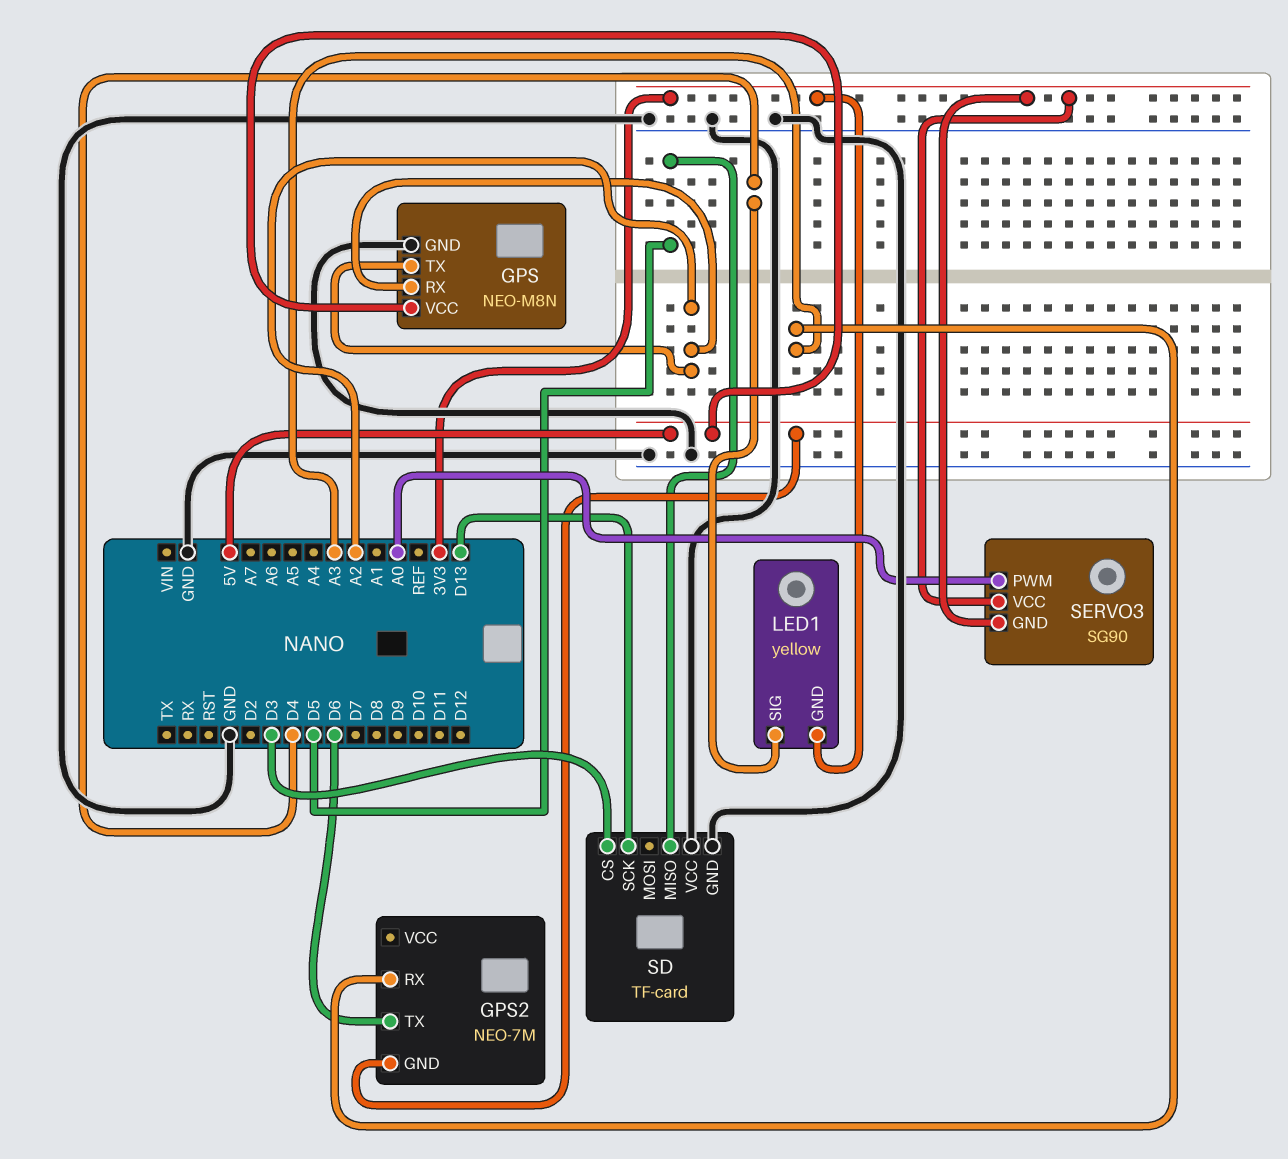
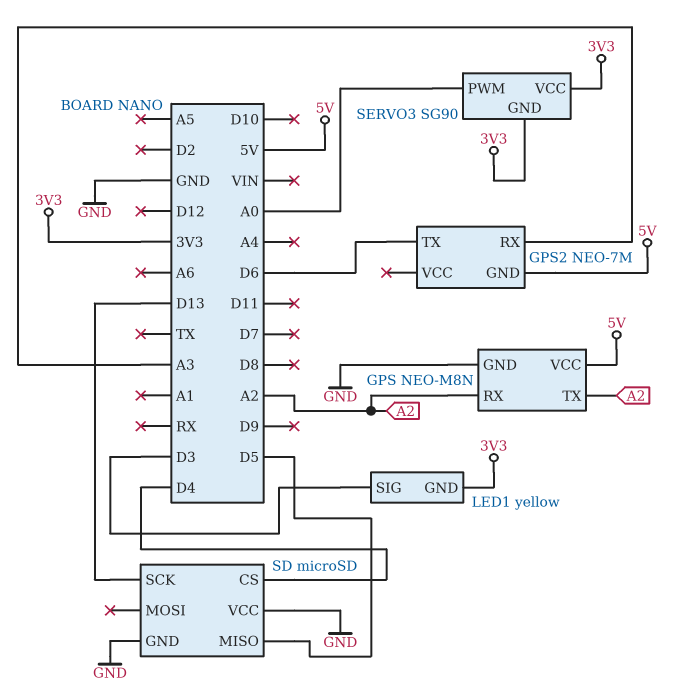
LED1 pin SIG: D4 -> D3
SD: TF-card -> microSD
SD pin CS: D3 -> D4

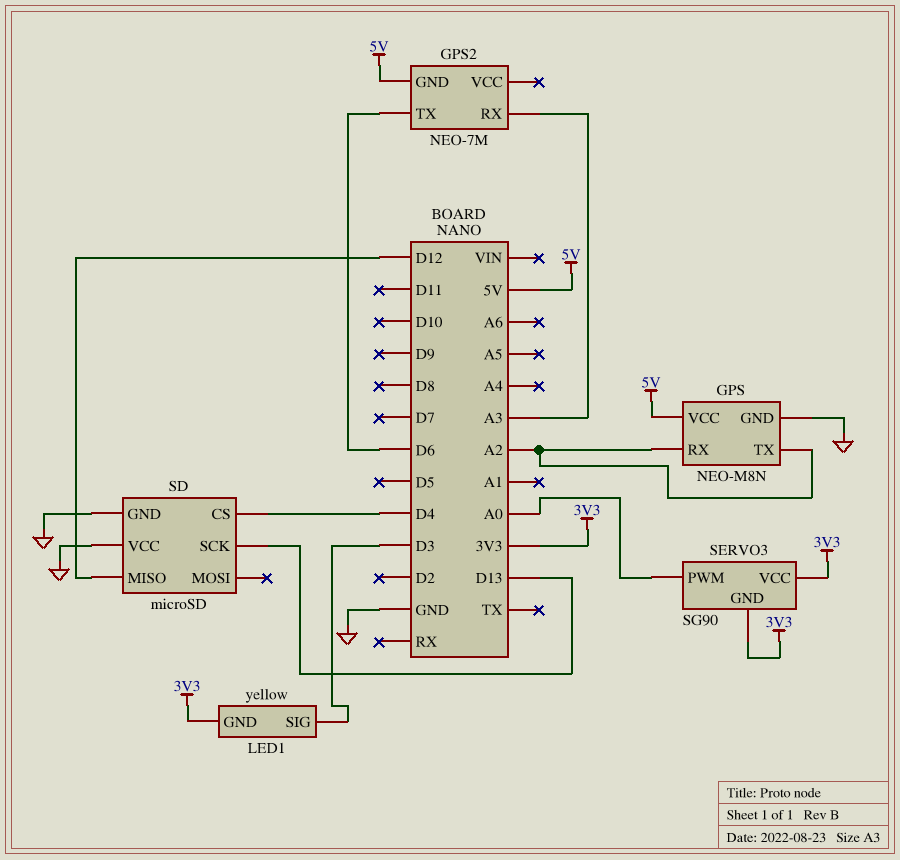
SD pin MISO: D5 -> D12

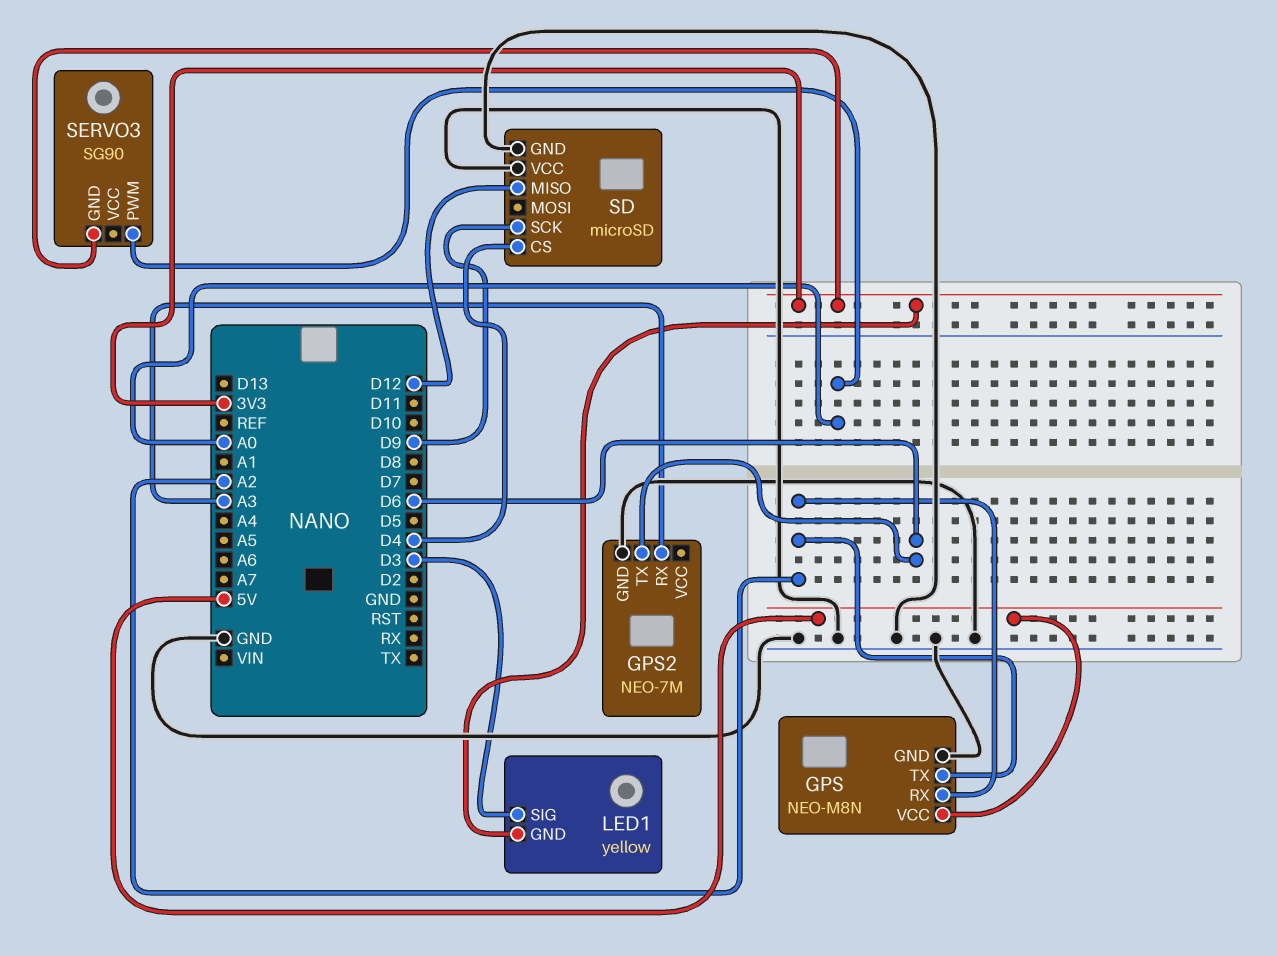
GPS2 pin GND: 5V -> GND
SD pin SCK: D13 -> D9
SERVO3 pin VCC: 3V3 -> none

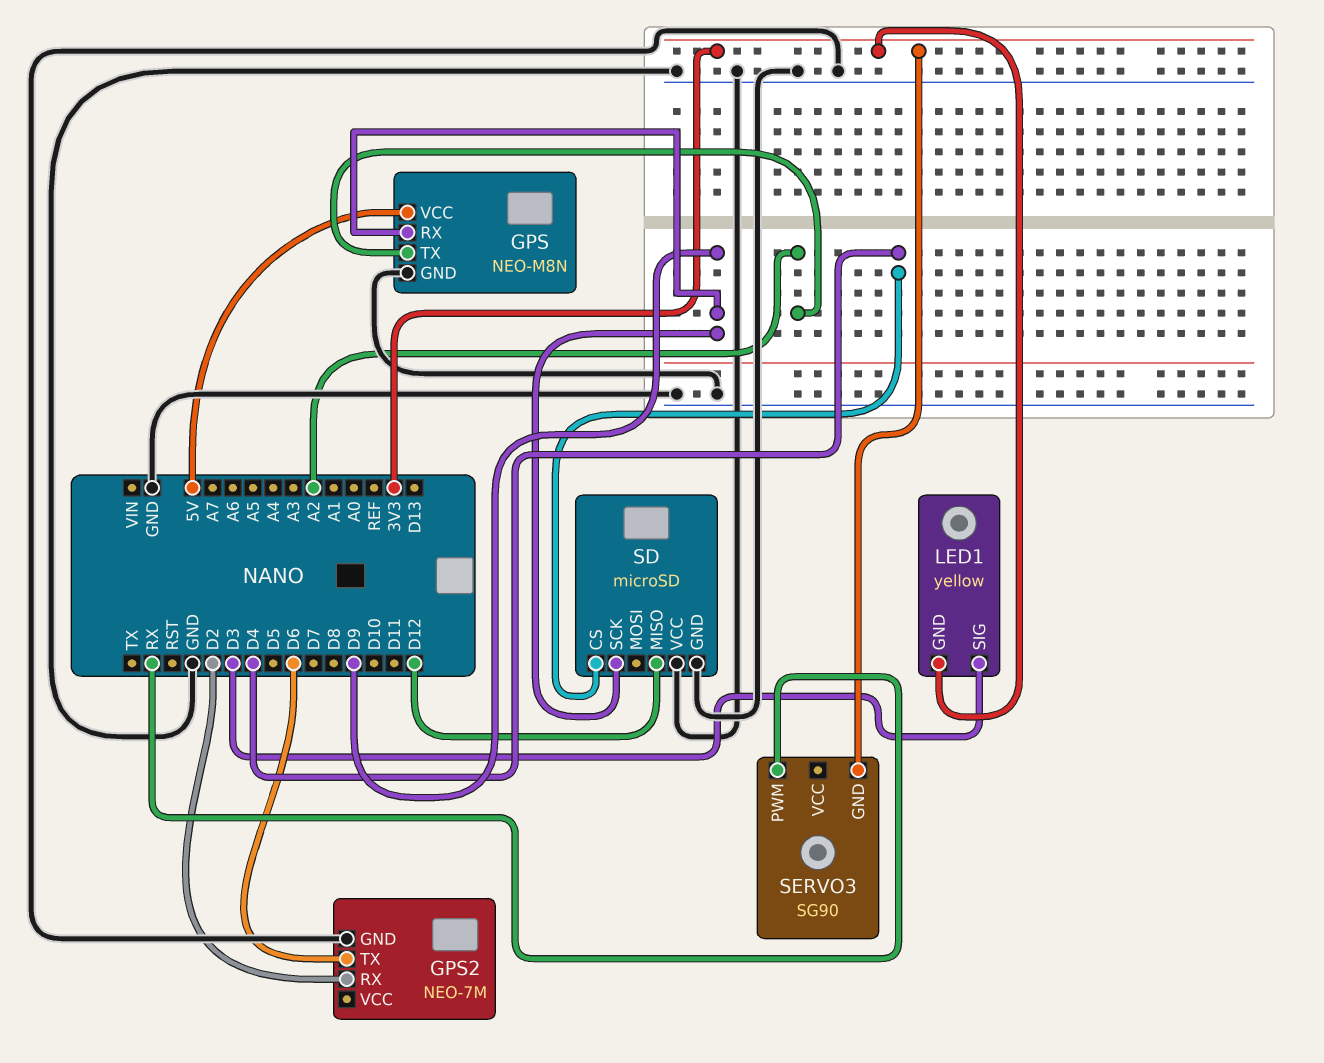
GPS pin RX: A2 -> D9
GPS2 pin RX: A3 -> D2
SERVO3 pin PWM: A0 -> RX

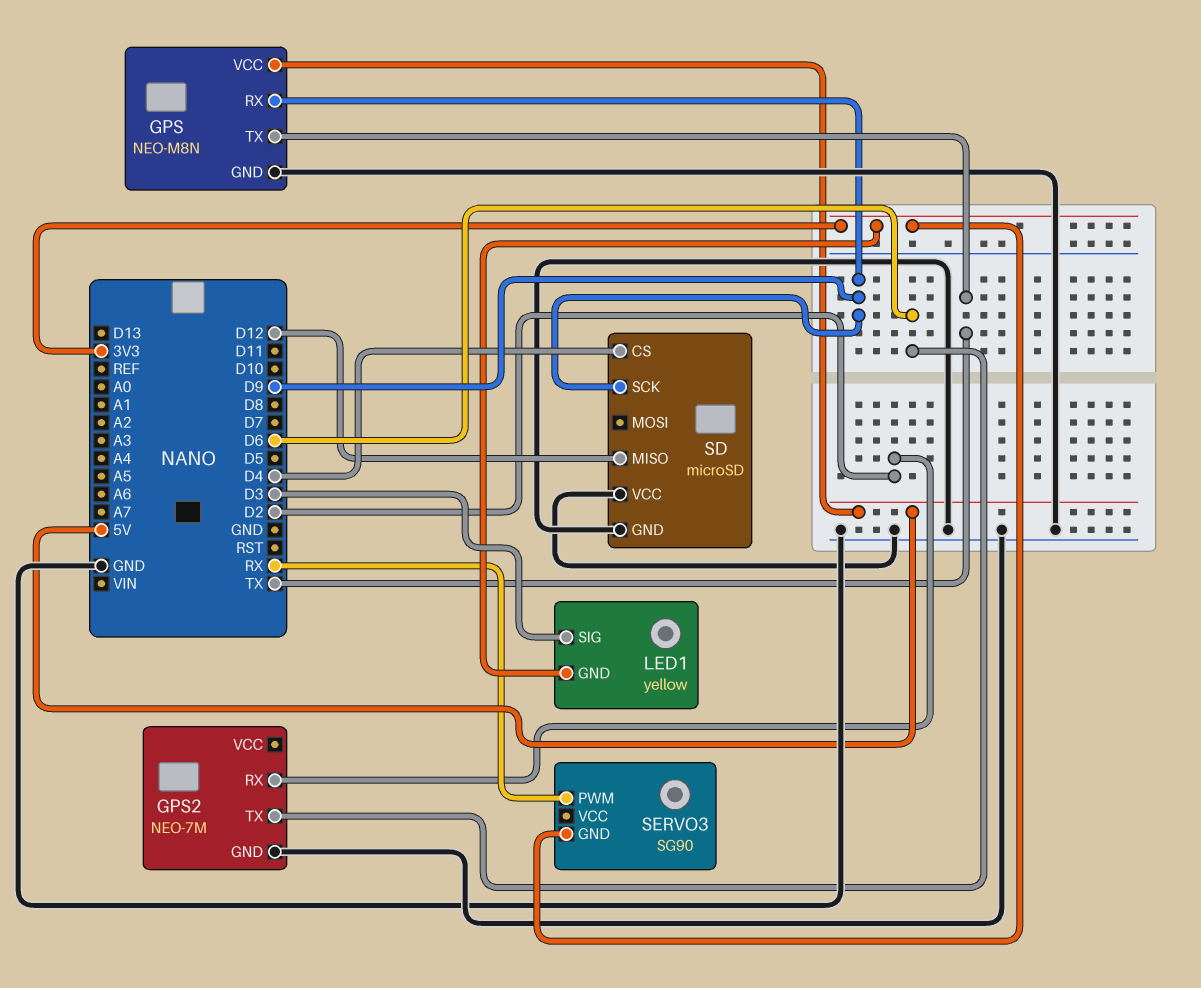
GPS pin TX: A2 -> TX

